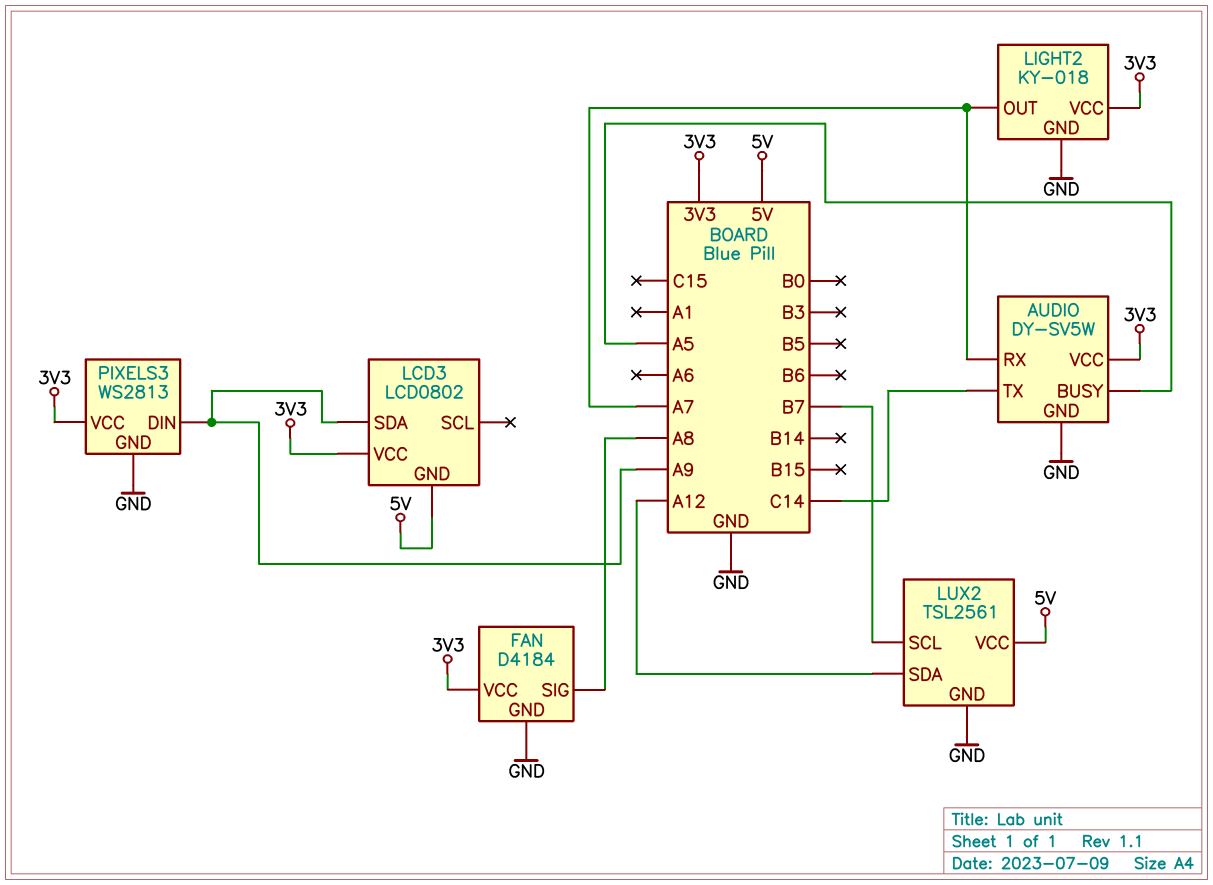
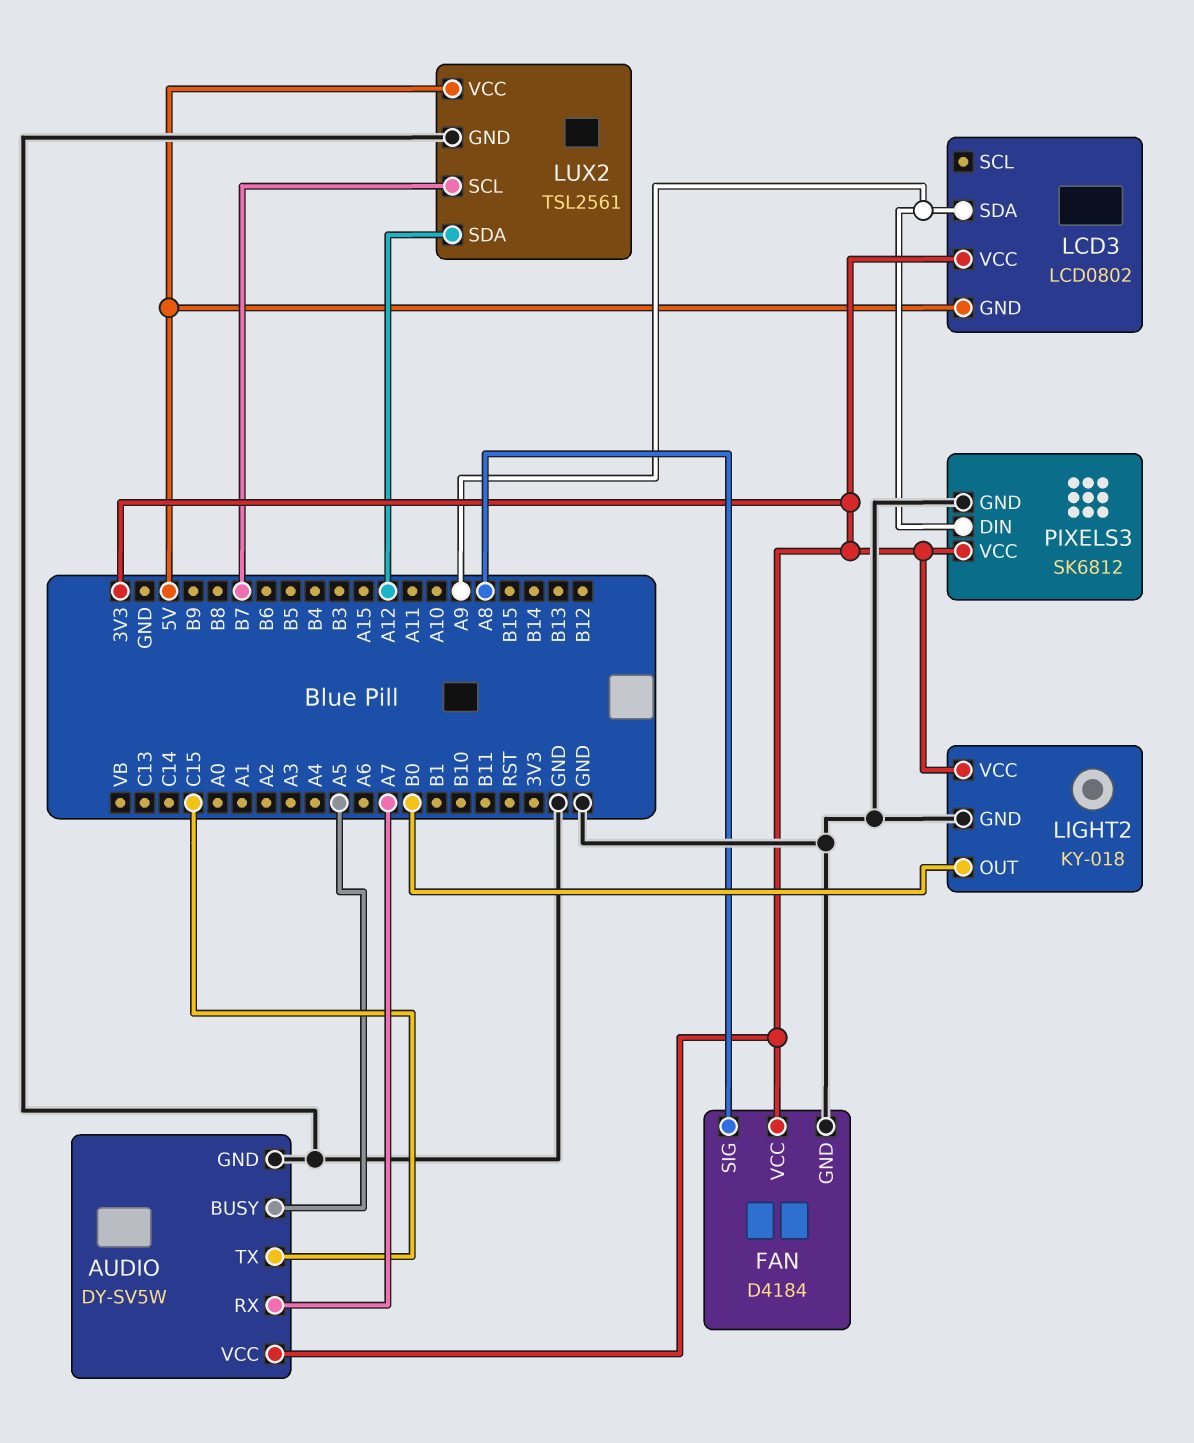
AUDIO pin TX: C14 -> C15
LIGHT2 pin OUT: A7 -> B0
PIXELS3: WS2813 -> SK6812

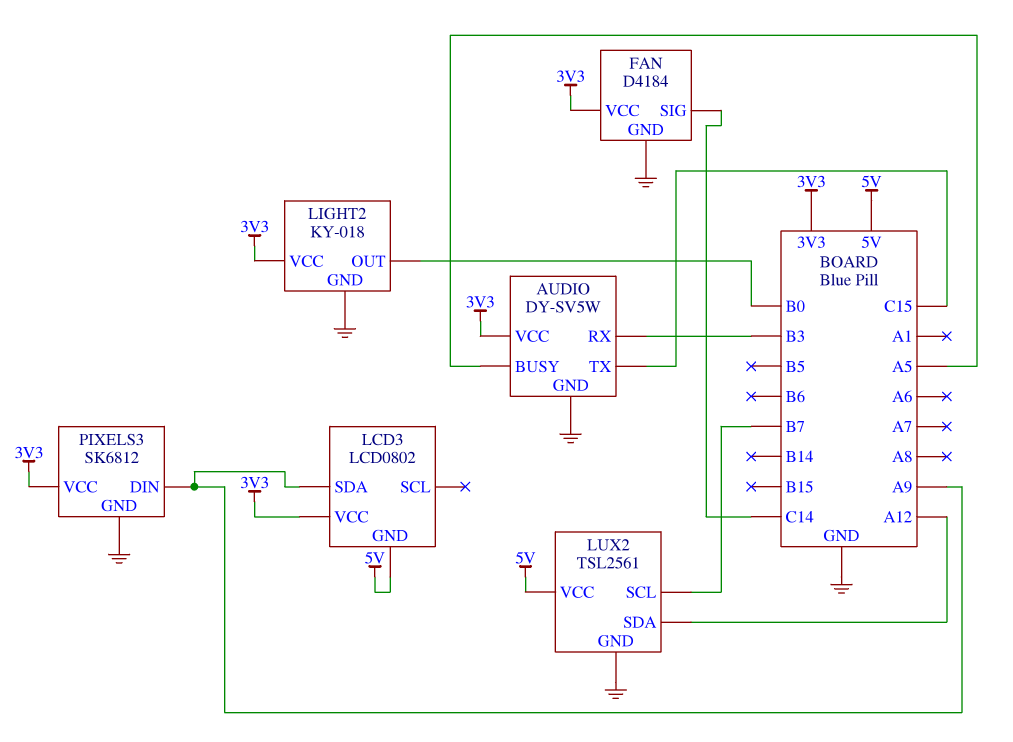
AUDIO pin RX: A7 -> B3
FAN pin SIG: A8 -> C14

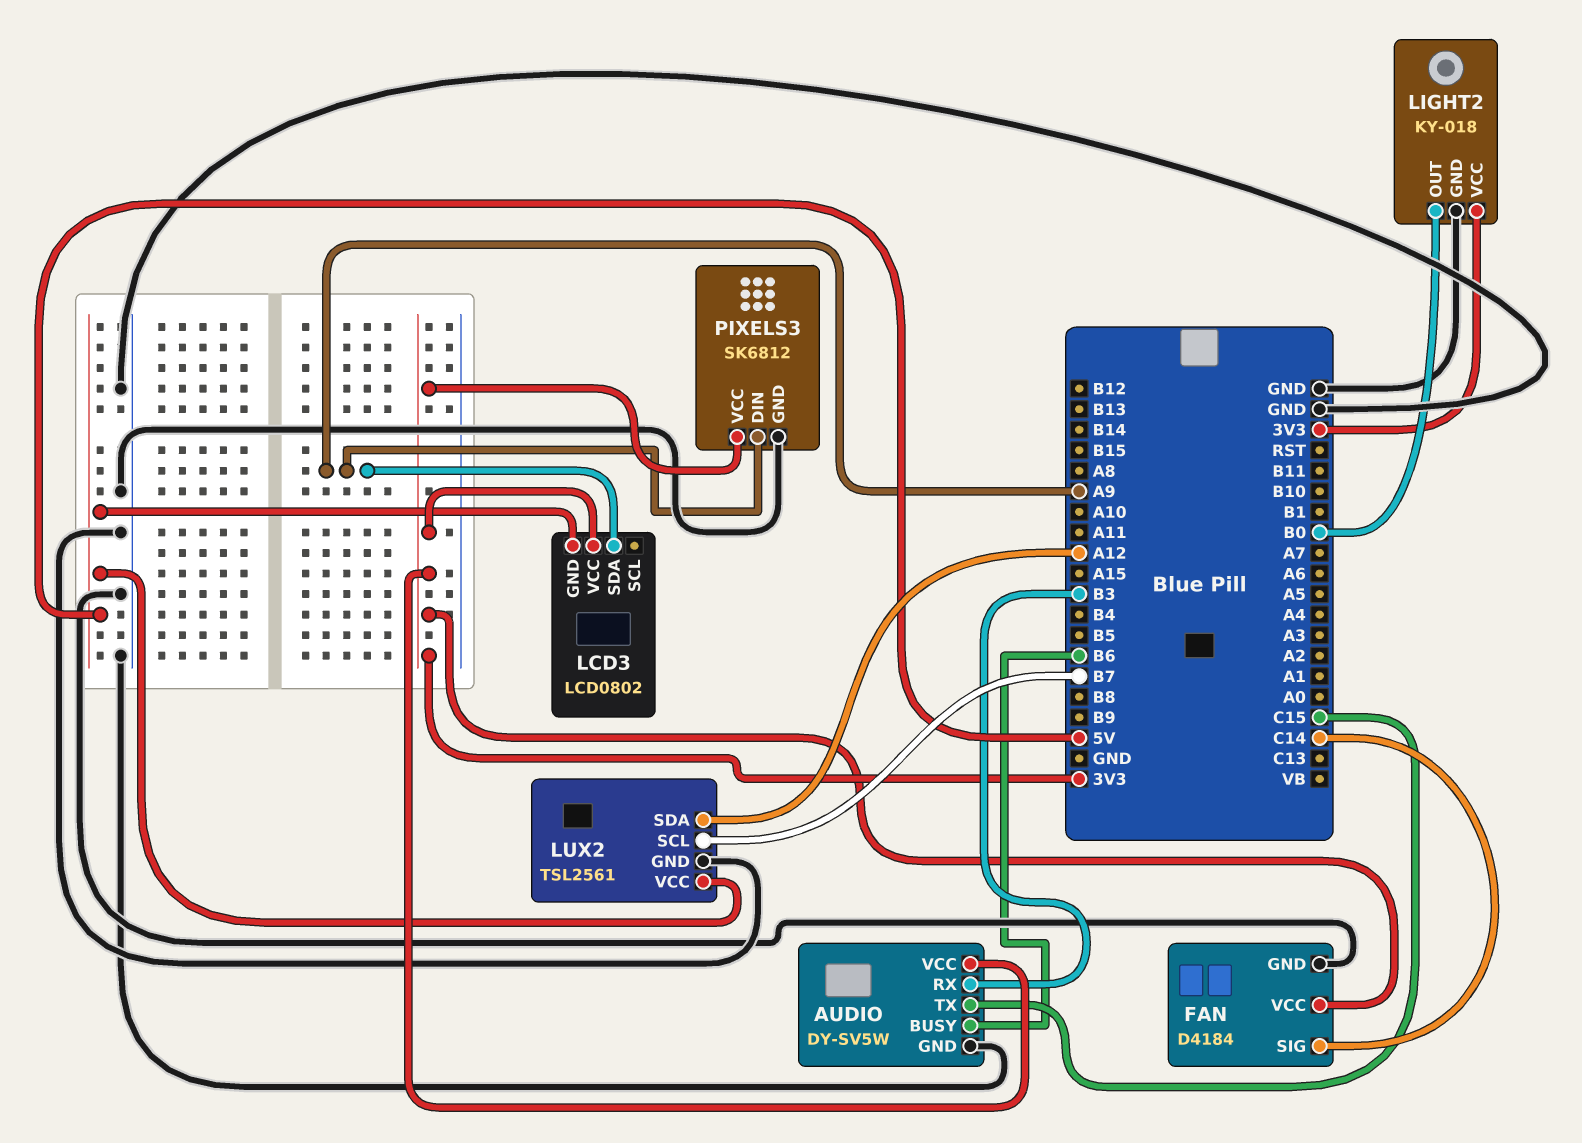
AUDIO pin BUSY: A5 -> B6

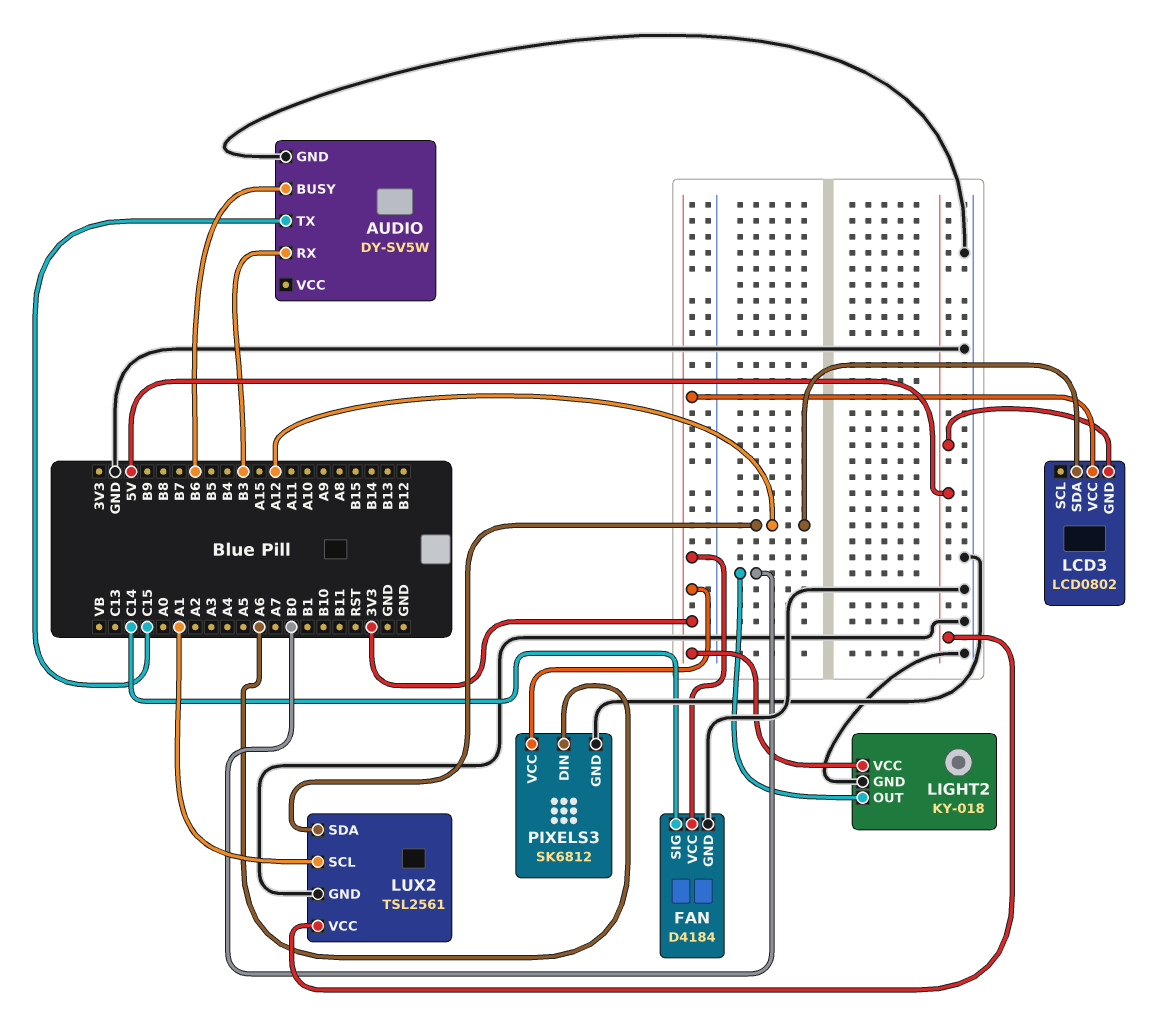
AUDIO pin VCC: 3V3 -> none
LCD3 pin SDA: A9 -> A12
LUX2 pin SCL: B7 -> A1
PIXELS3 pin DIN: A9 -> A6

